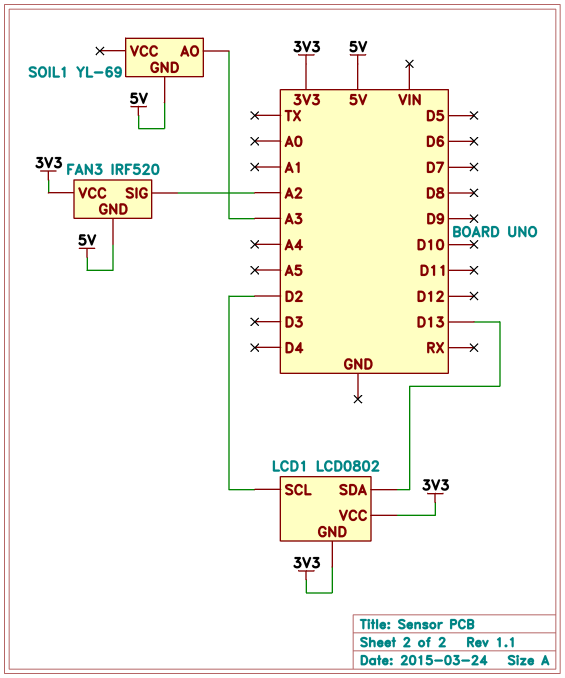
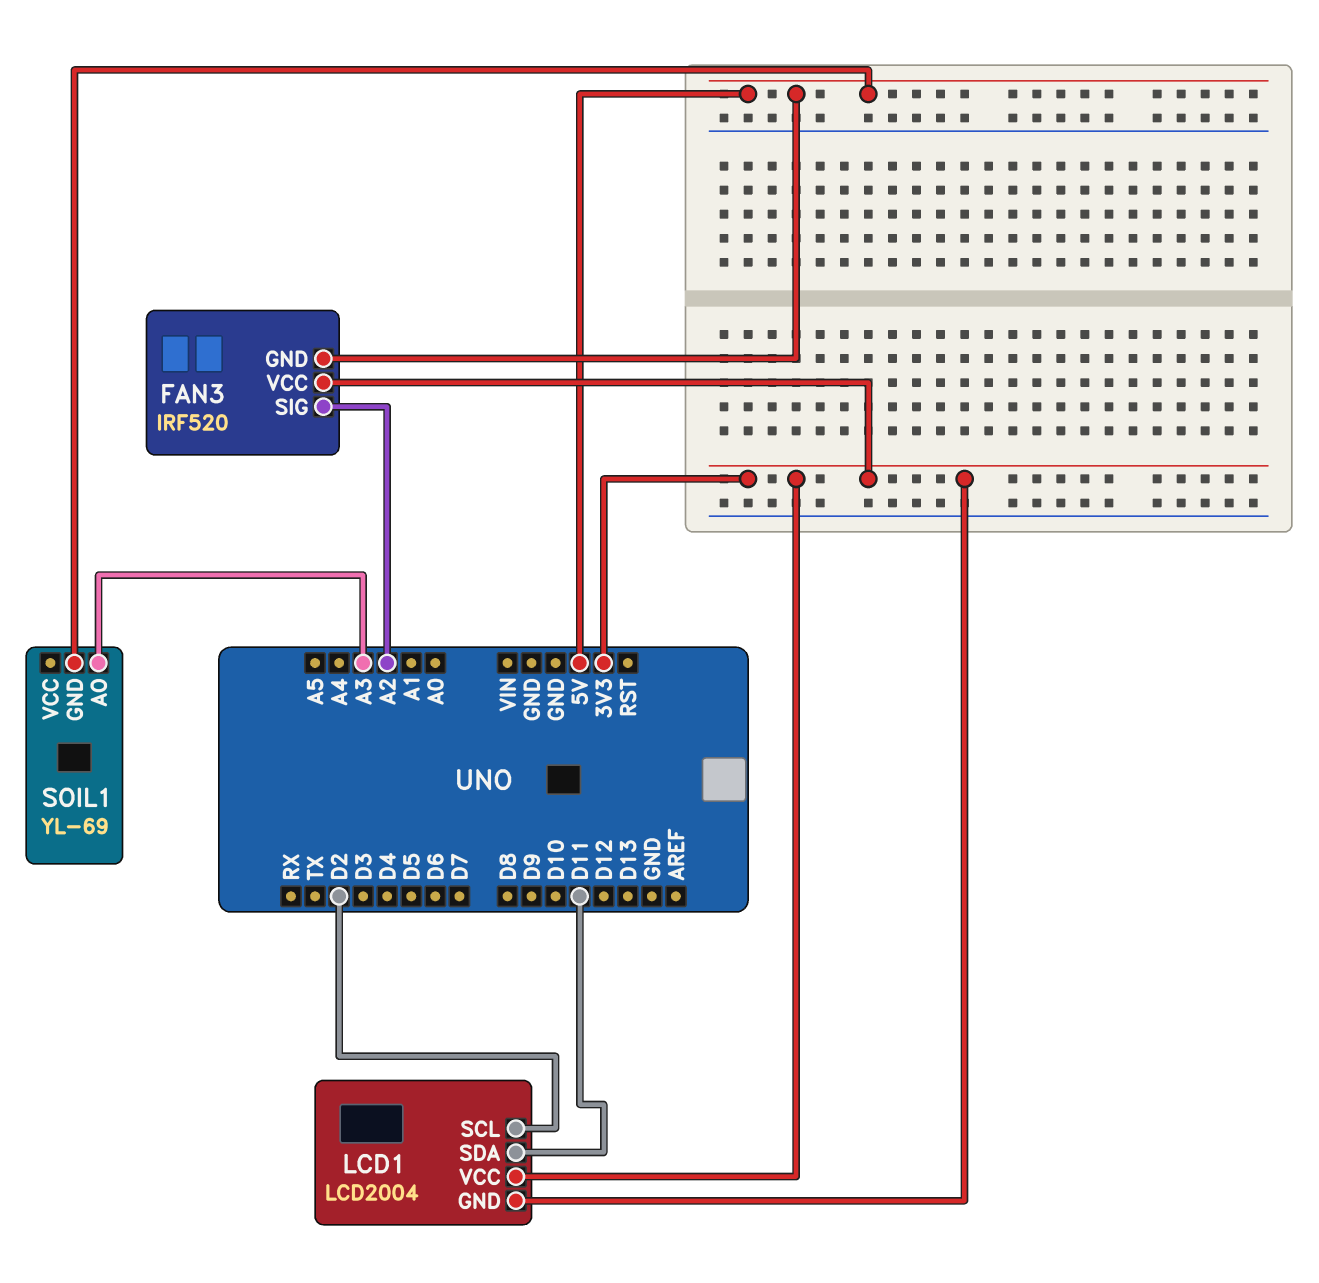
LCD1: LCD0802 -> LCD2004
LCD1 pin SDA: D13 -> D11

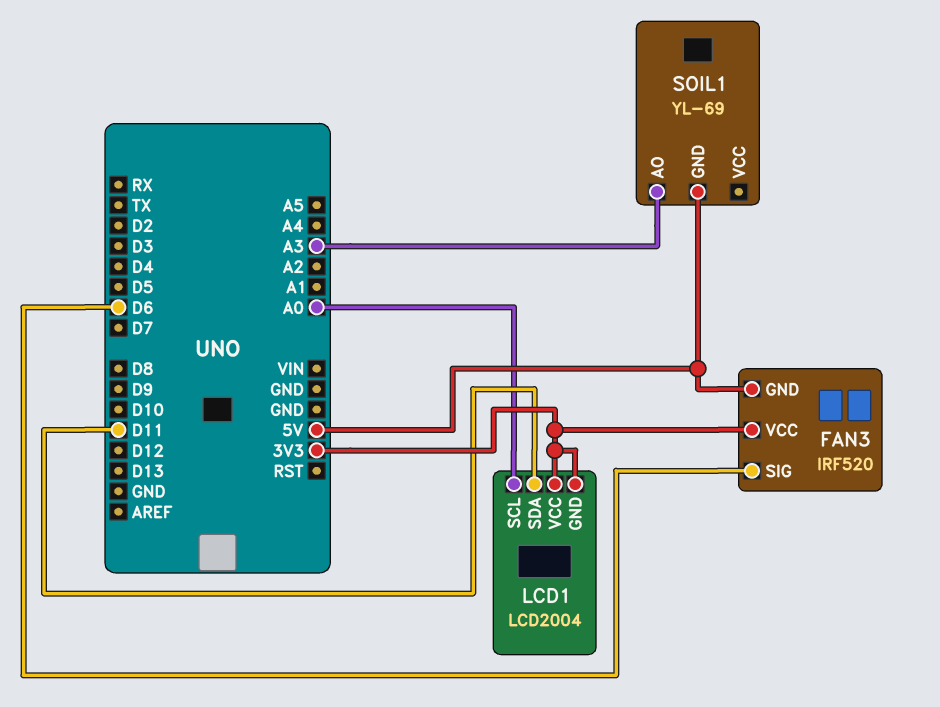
FAN3 pin SIG: A2 -> D6
LCD1 pin SCL: D2 -> A0

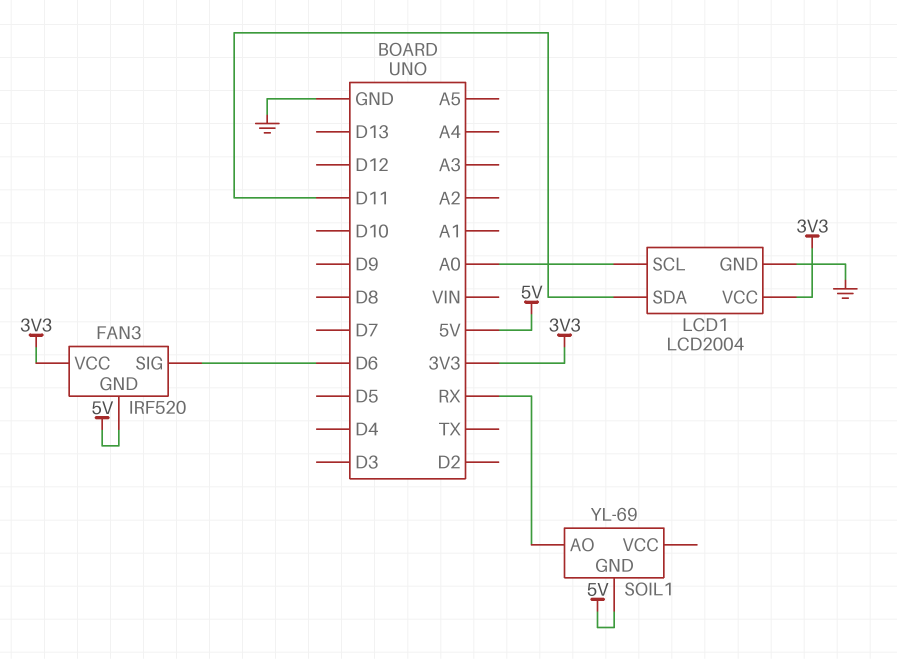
LCD1 pin GND: 3V3 -> GND
SOIL1 pin AO: A3 -> RX

